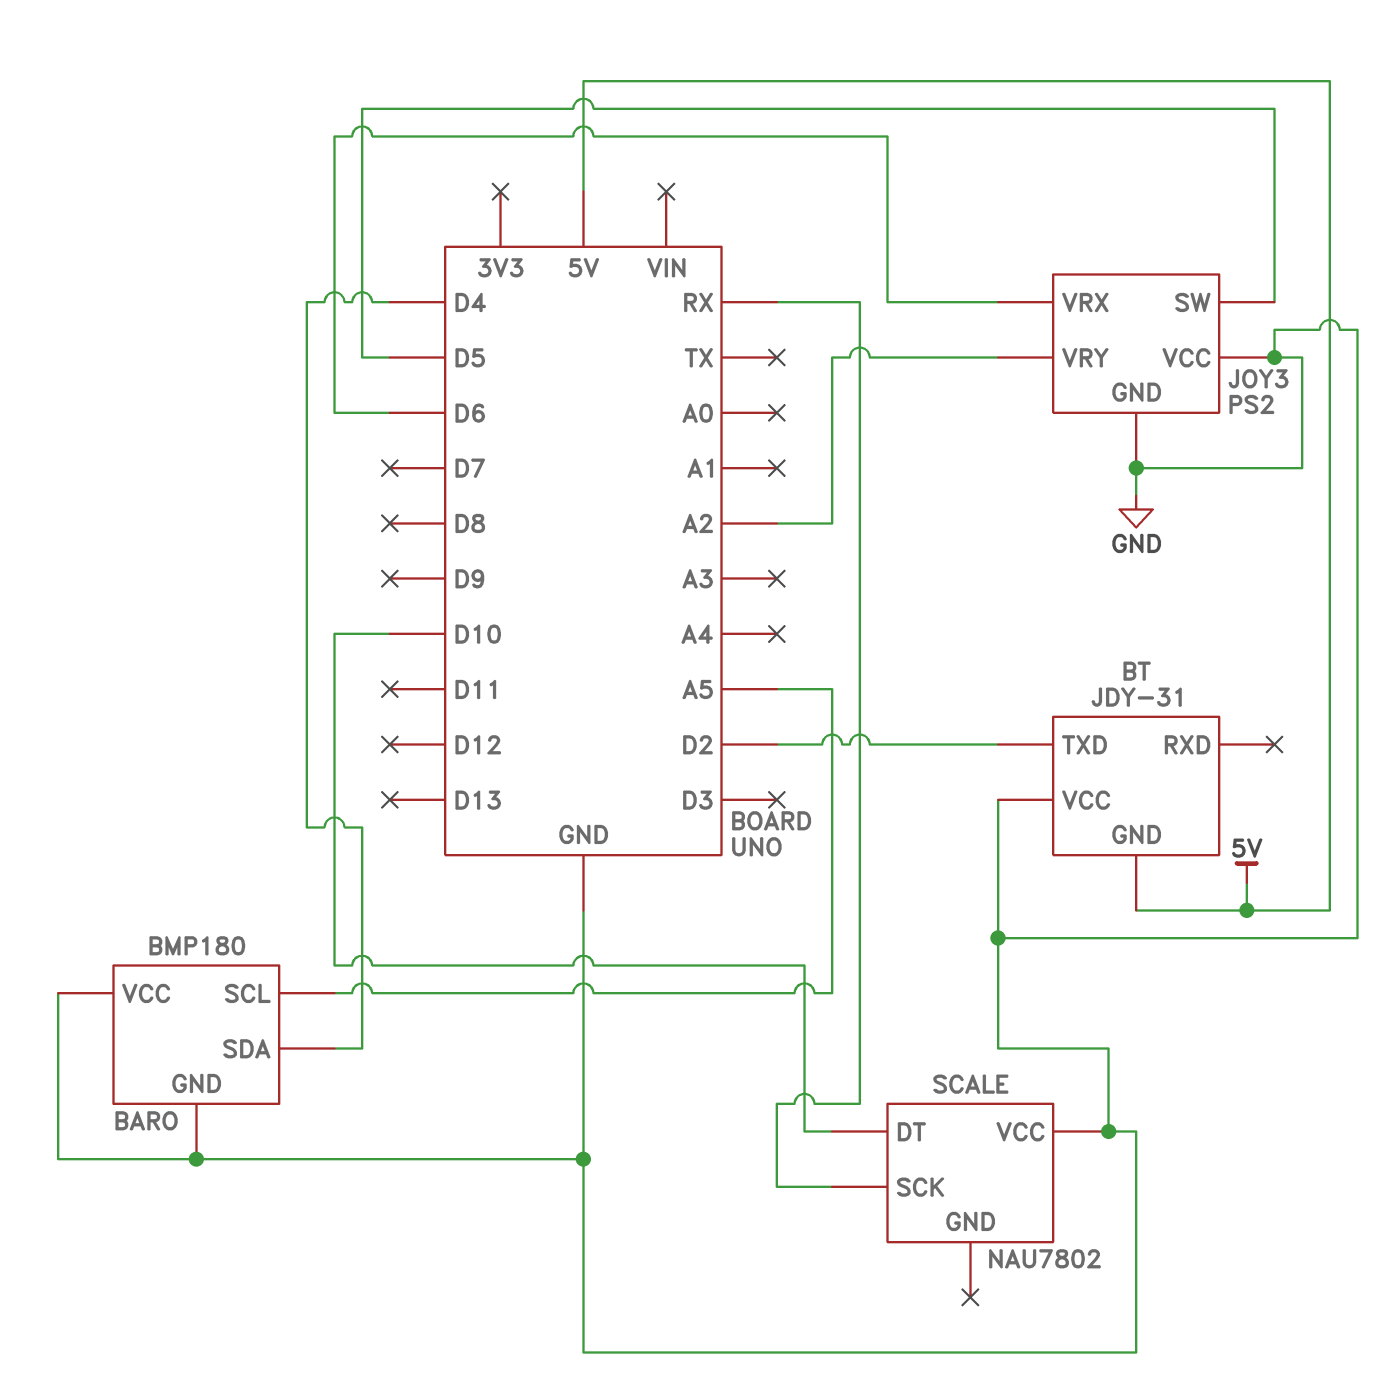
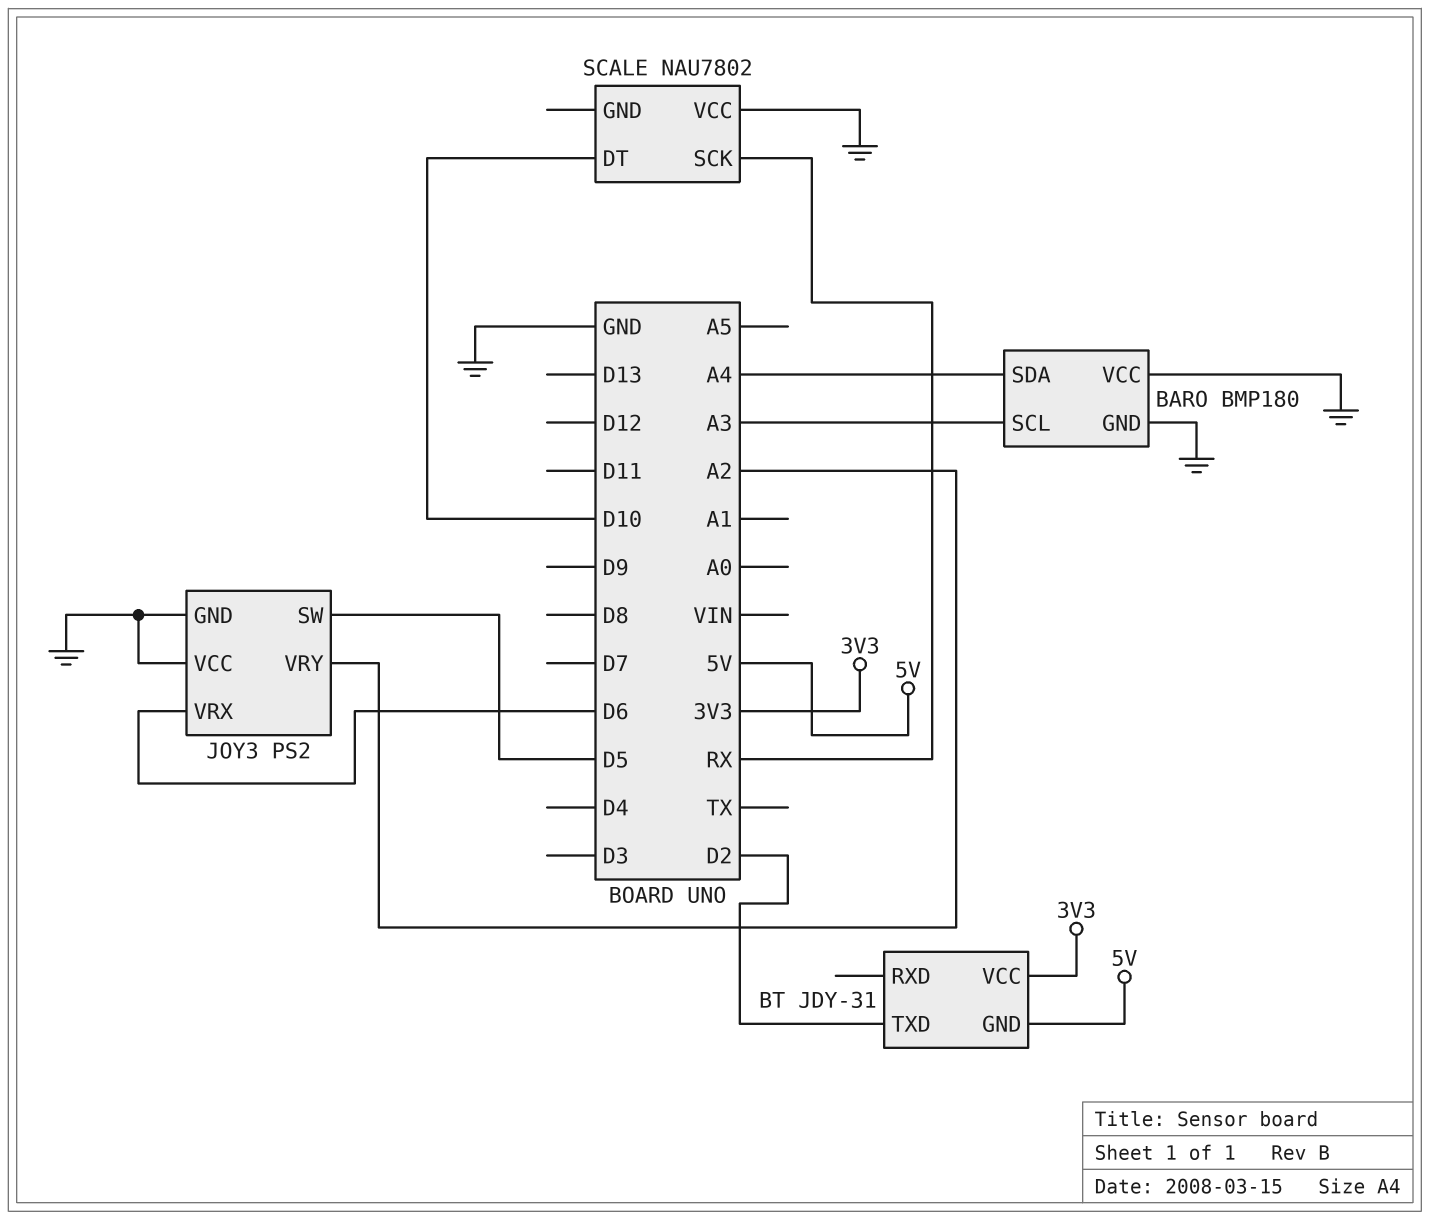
BARO pin SCL: A5 -> A3
BARO pin SDA: D4 -> A4
BT pin VCC: GND -> 3V3

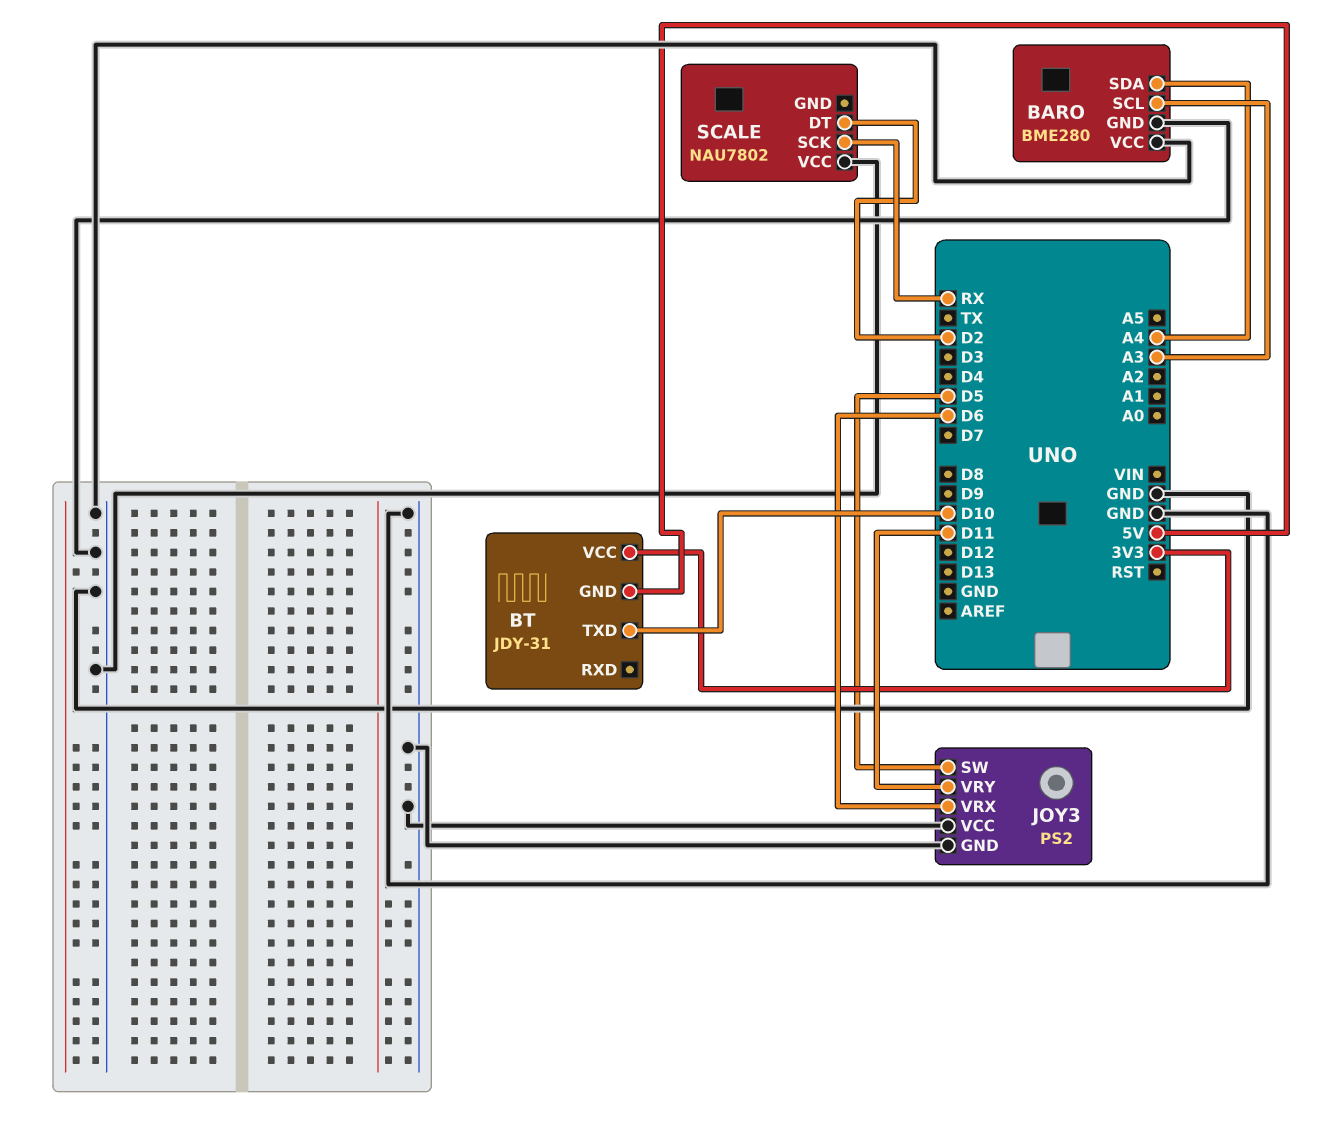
BARO: BMP180 -> BME280
BT pin TXD: D2 -> D10
JOY3 pin VRY: A2 -> D11
SCALE pin DT: D10 -> D2

